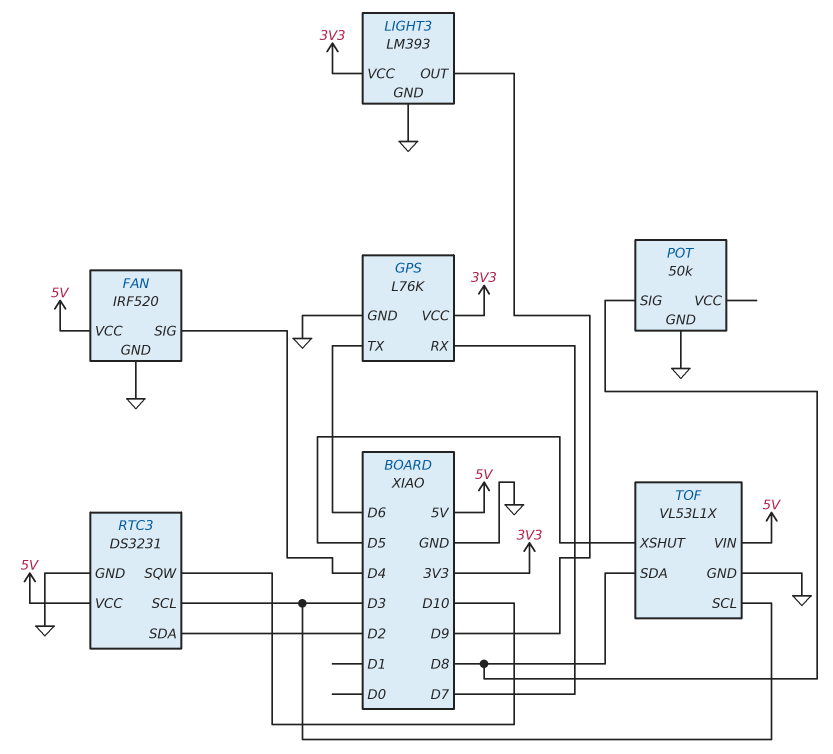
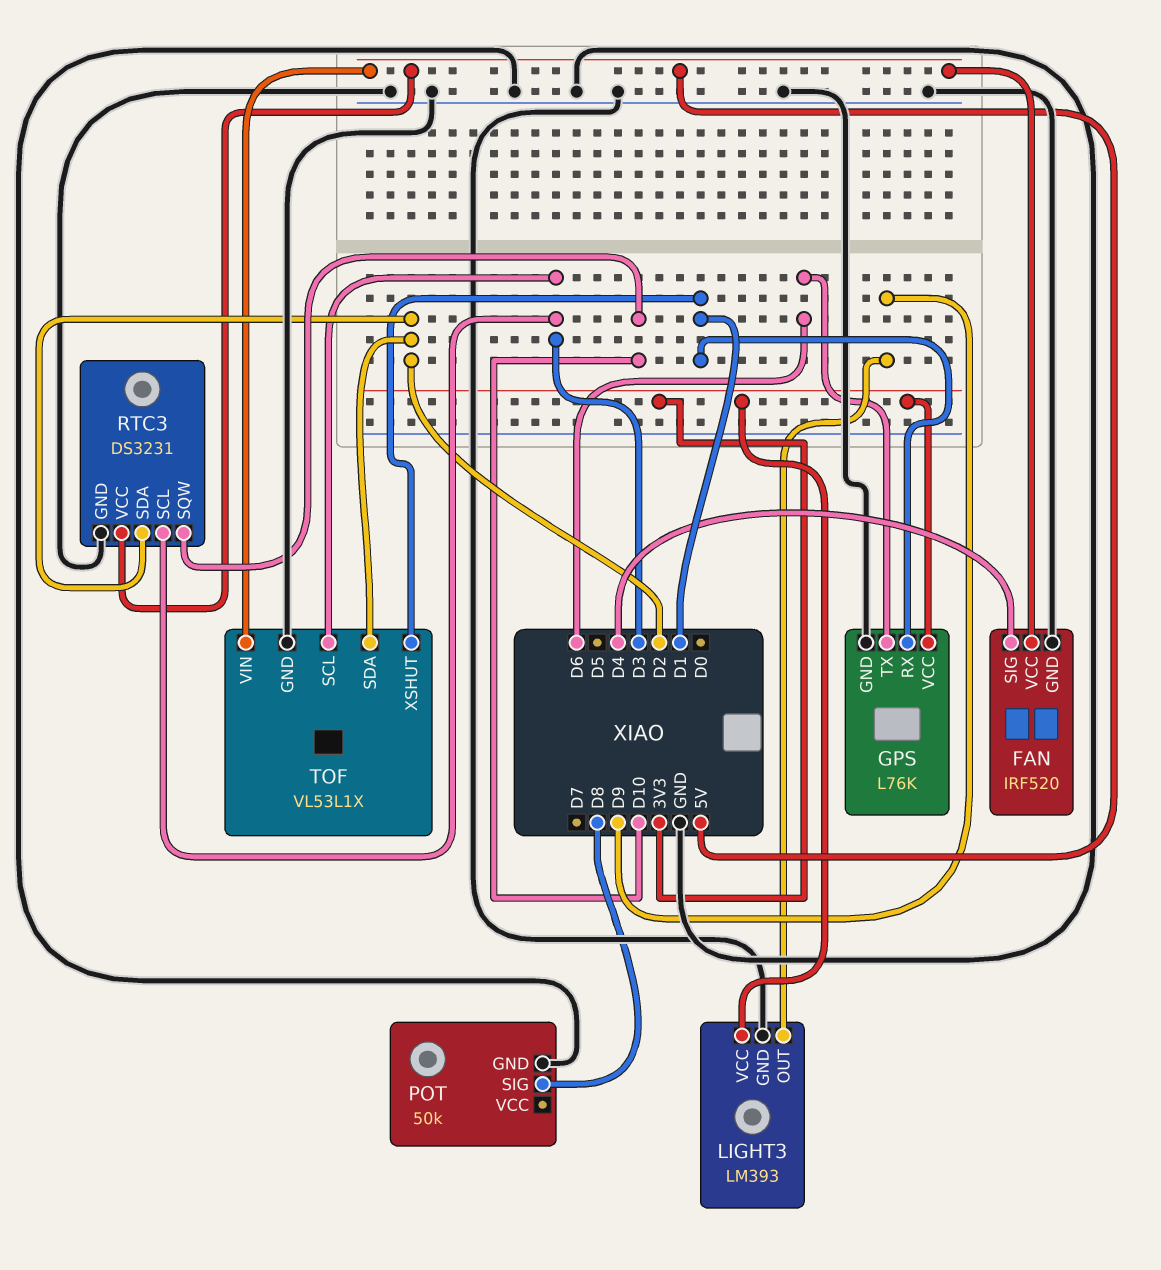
GPS pin RX: D7 -> D1
TOF pin SDA: D8 -> D2
TOF pin XSHUT: D5 -> D1

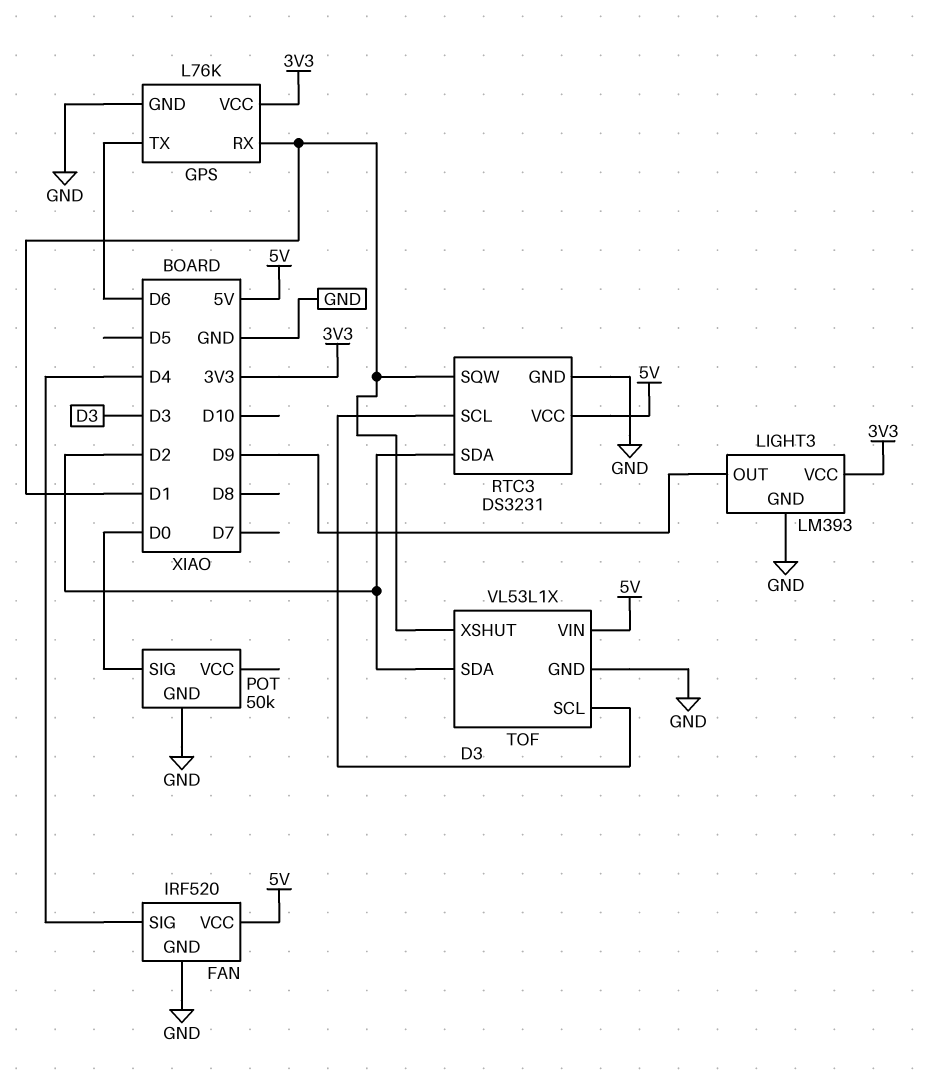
POT pin SIG: D8 -> D0
RTC3 pin SQW: D10 -> D1

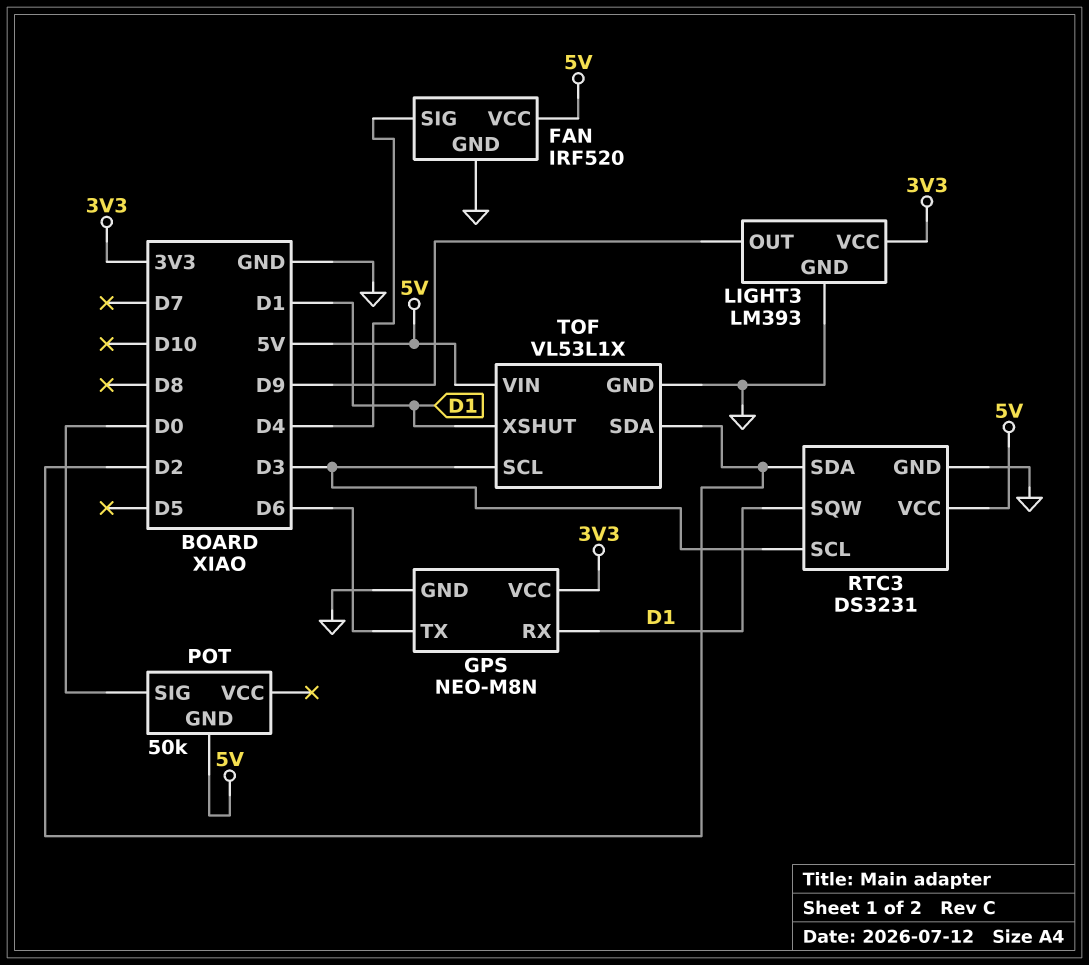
GPS: L76K -> NEO-M8N
POT pin GND: GND -> 5V

